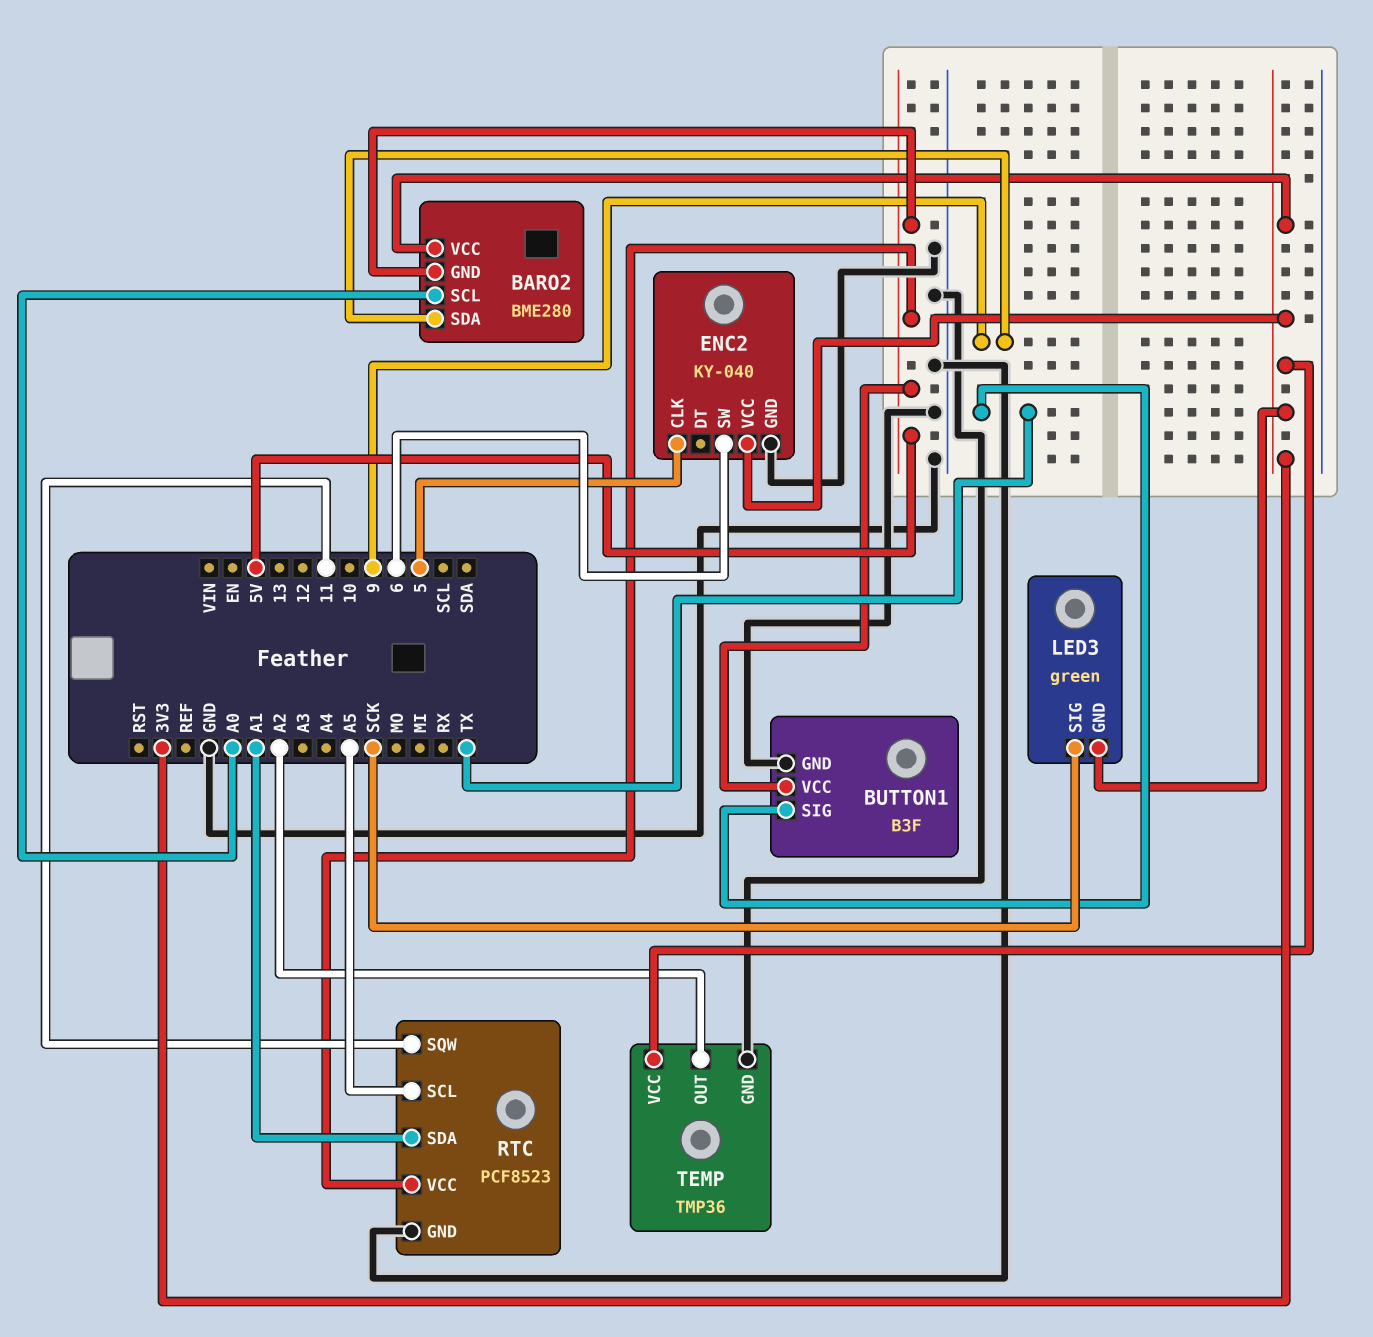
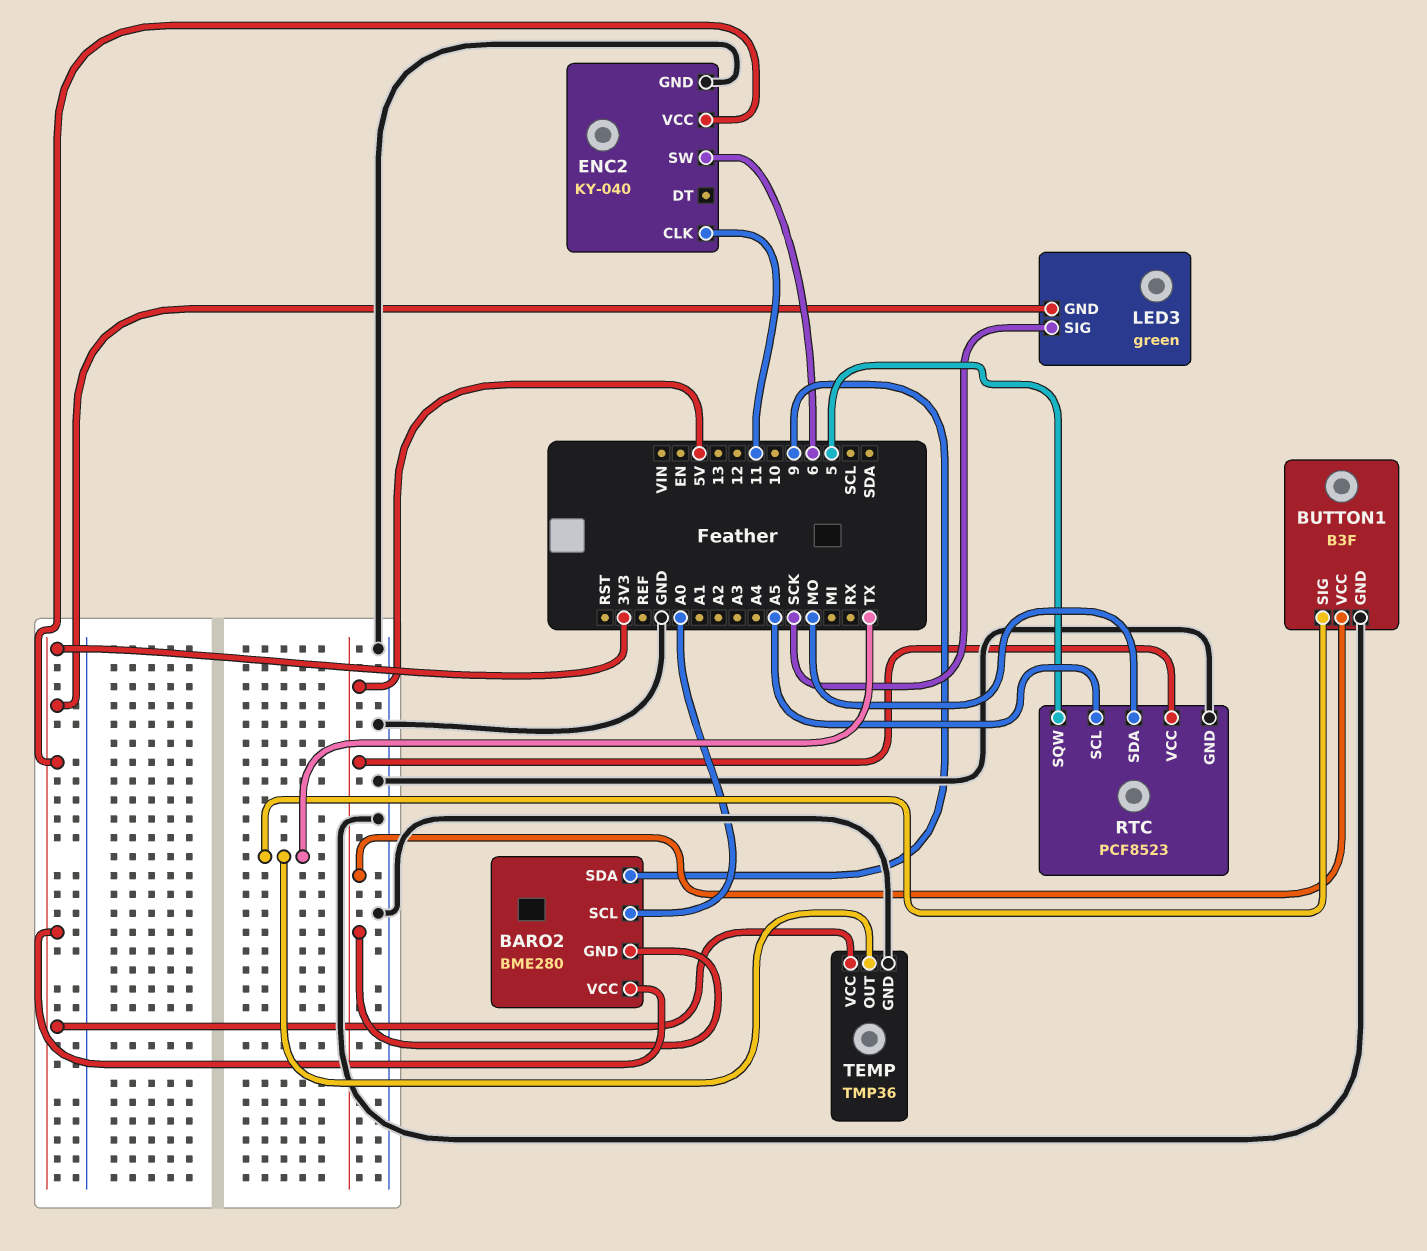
ENC2 pin CLK: 5 -> 11
RTC pin SDA: A1 -> MO
RTC pin SQW: 11 -> 5
TEMP pin OUT: A2 -> TX

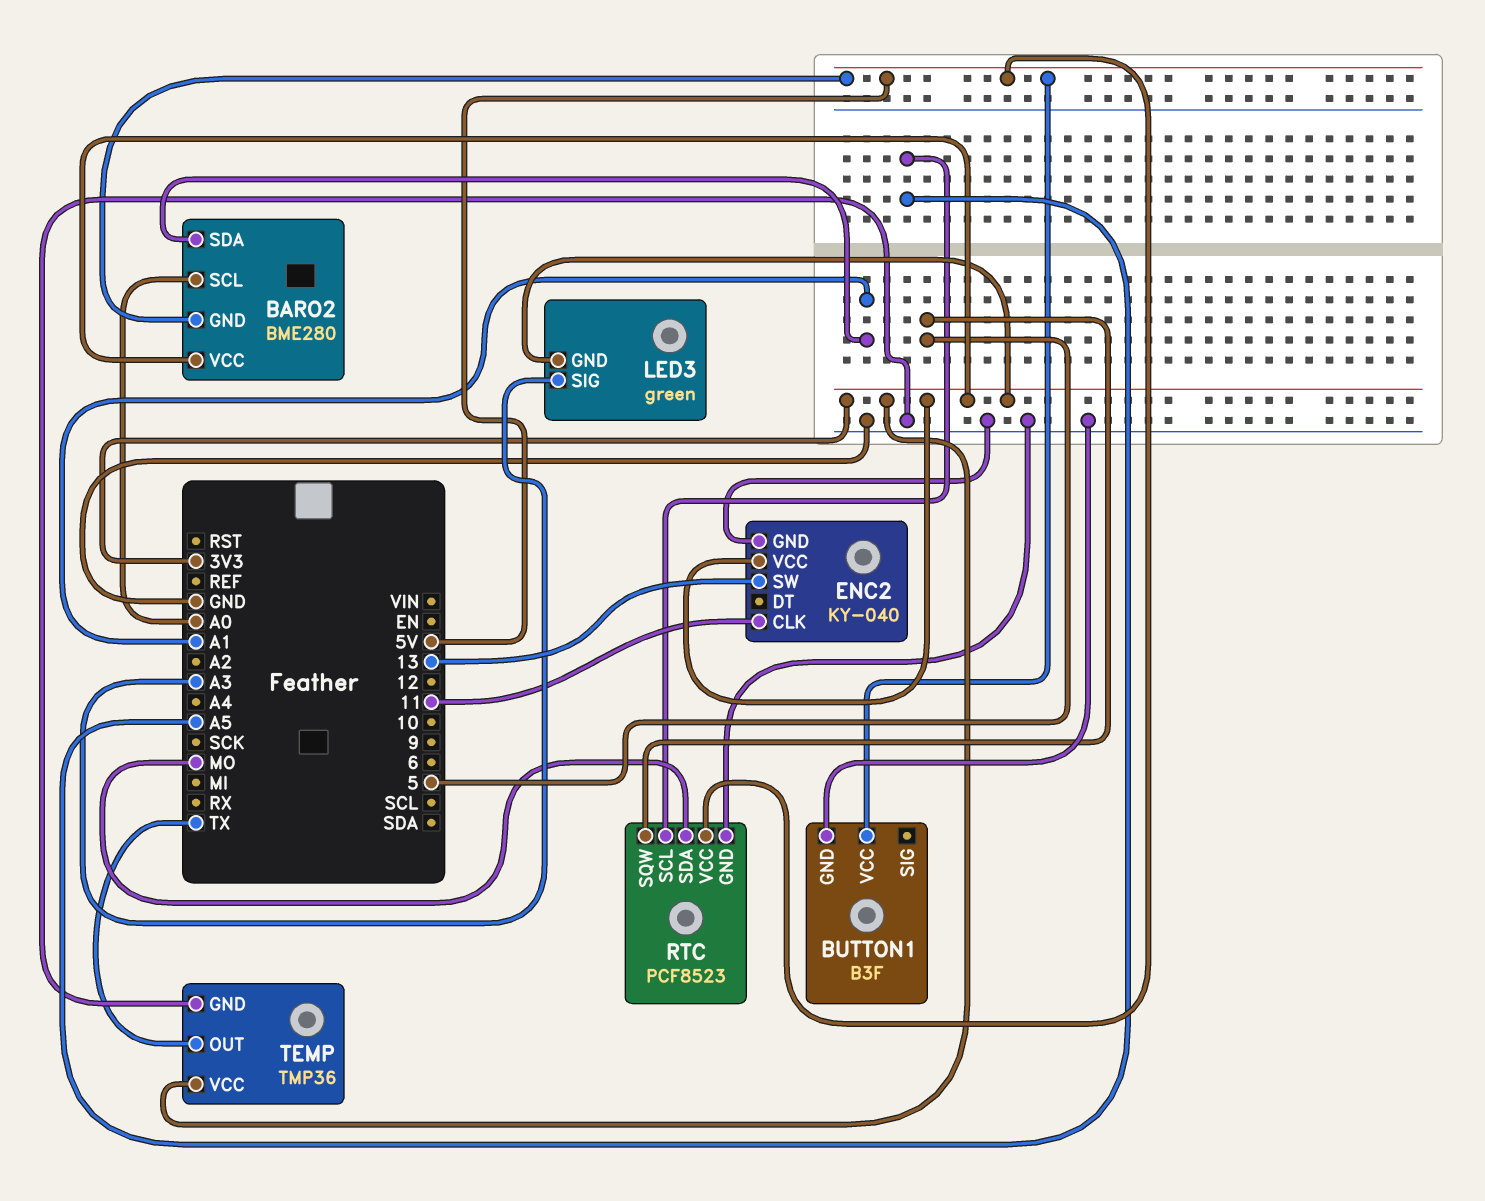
BARO2 pin SDA: 9 -> A1
BUTTON1 pin SIG: TX -> none
ENC2 pin SW: 6 -> 13
LED3 pin SIG: SCK -> A3

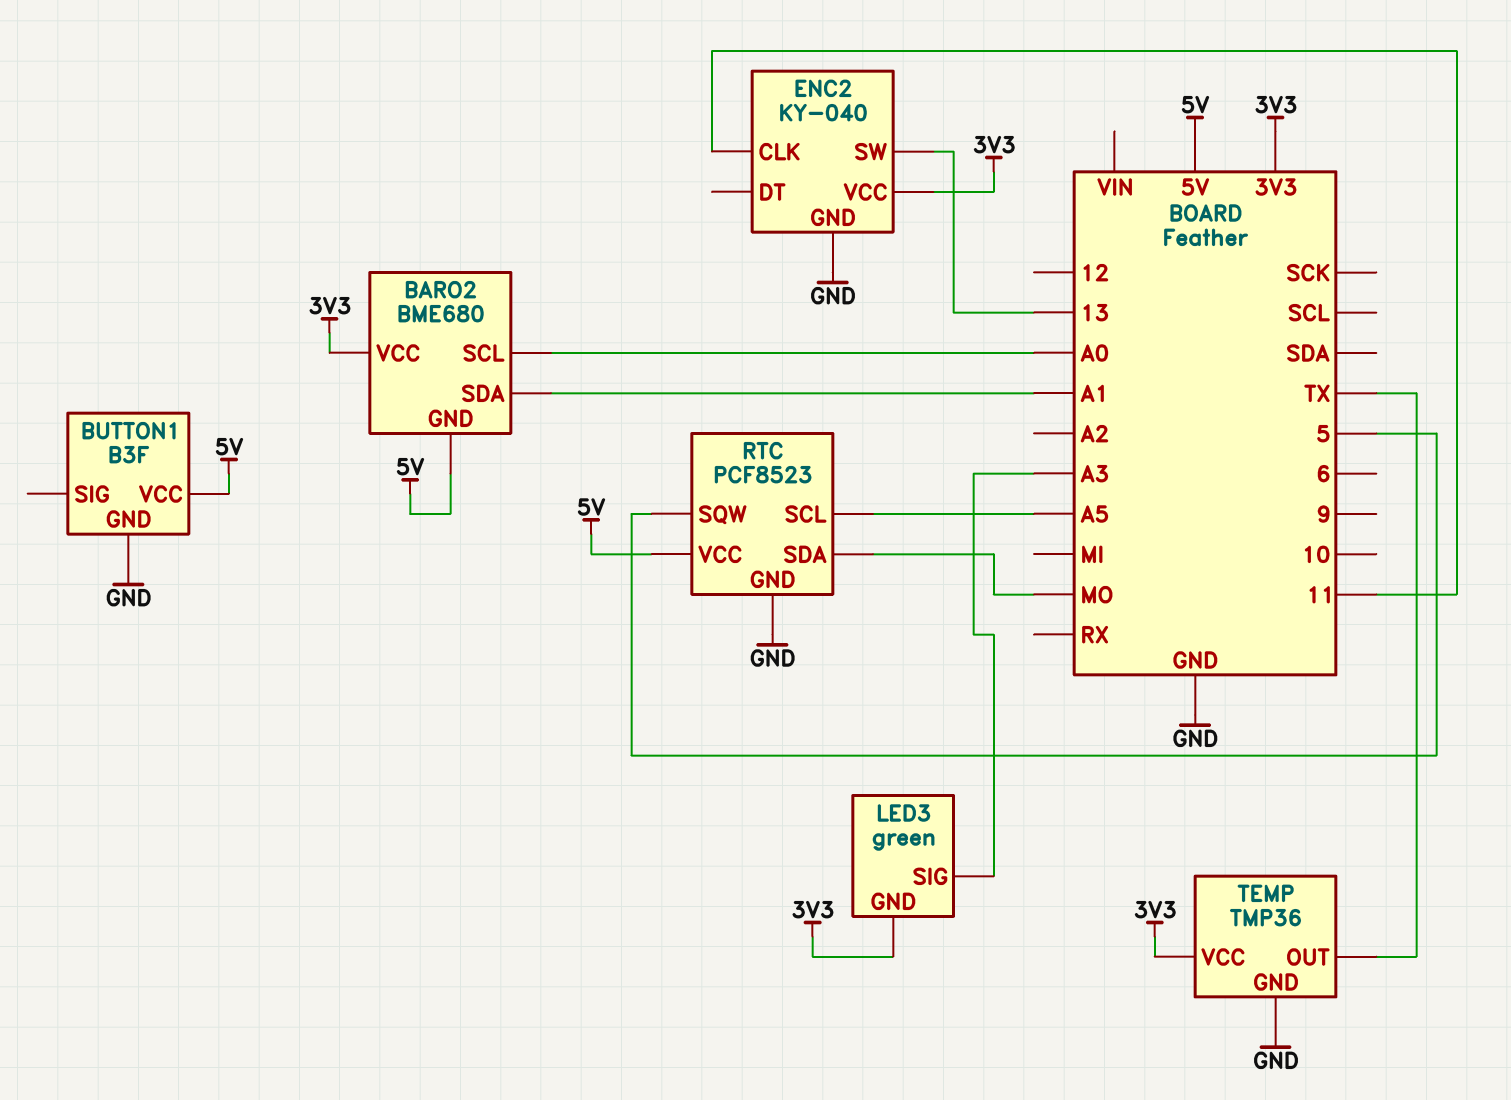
BARO2: BME280 -> BME680

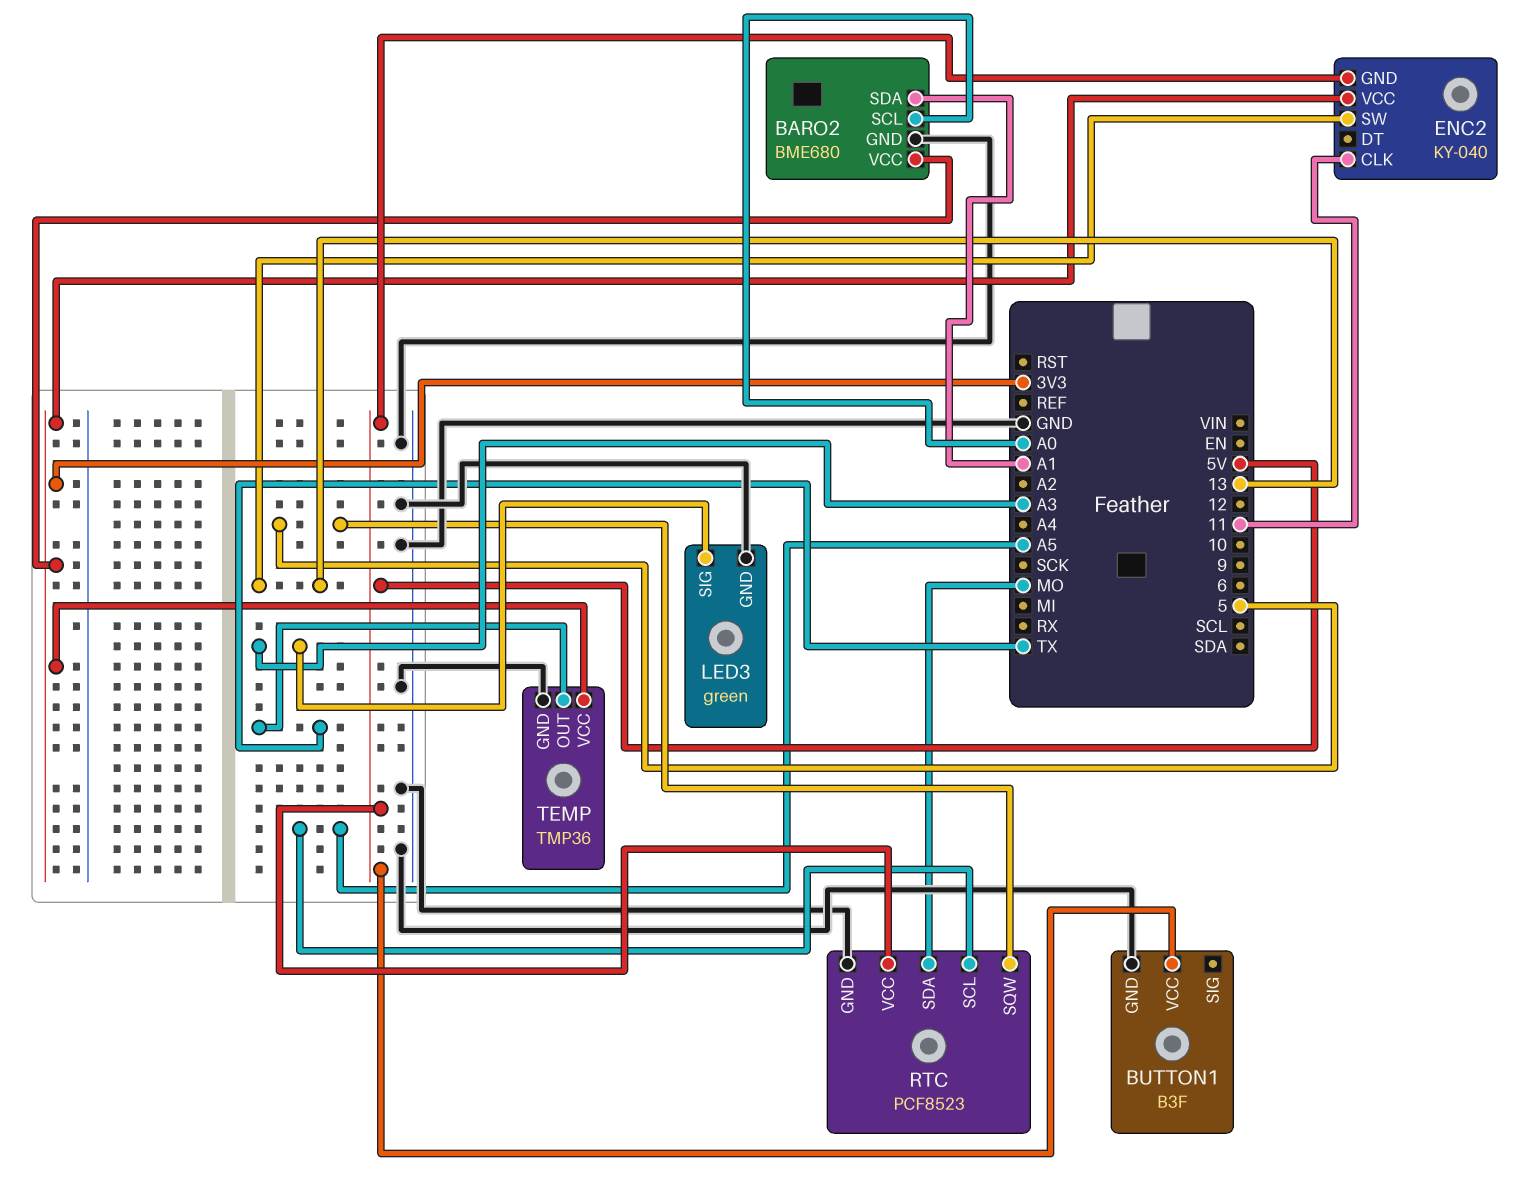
BARO2 pin GND: 5V -> GND
ENC2 pin GND: GND -> 5V
LED3 pin GND: 3V3 -> GND

